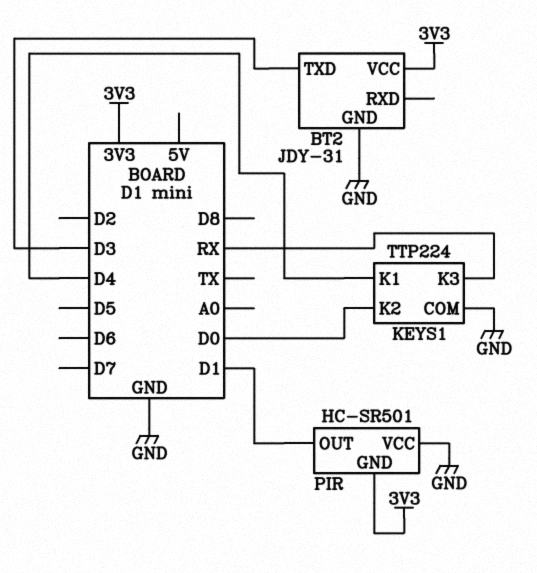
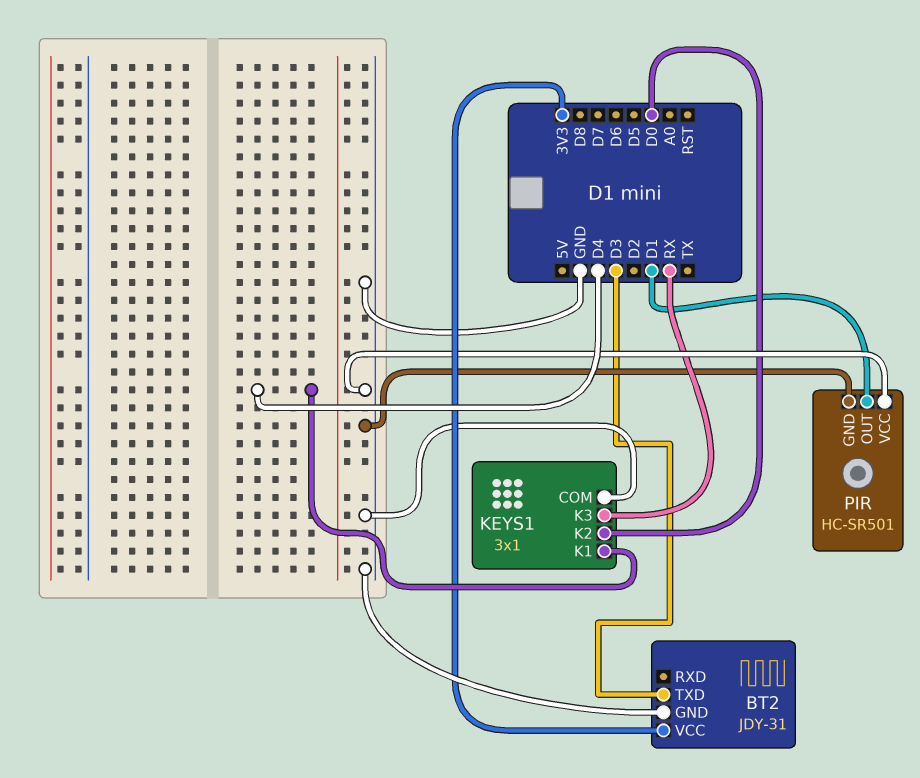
KEYS1: TTP224 -> 3x1
PIR pin GND: 3V3 -> GND

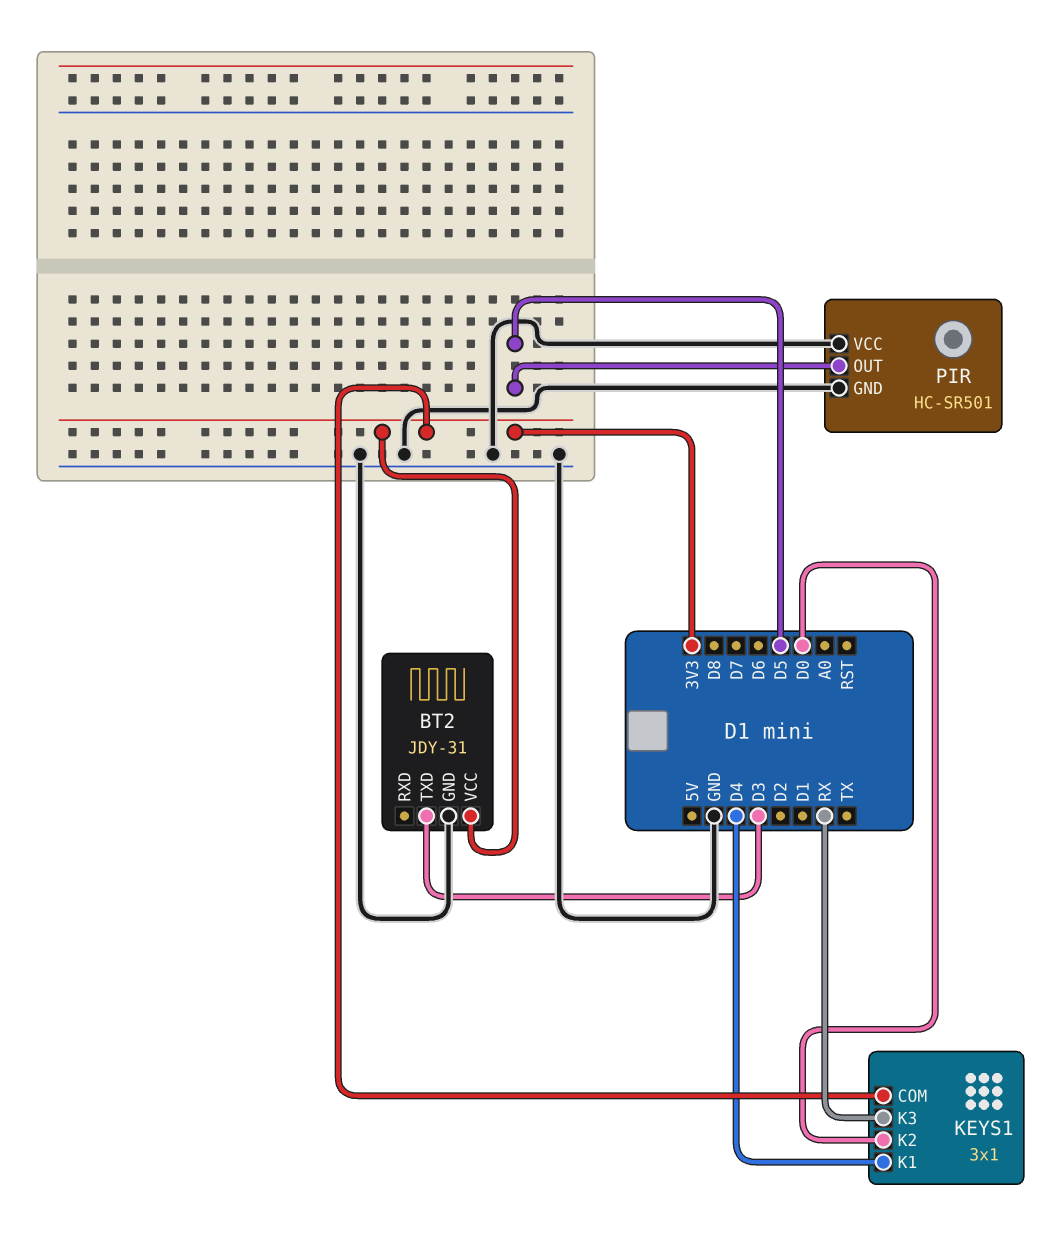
KEYS1 pin COM: GND -> 3V3
PIR pin OUT: D1 -> D5

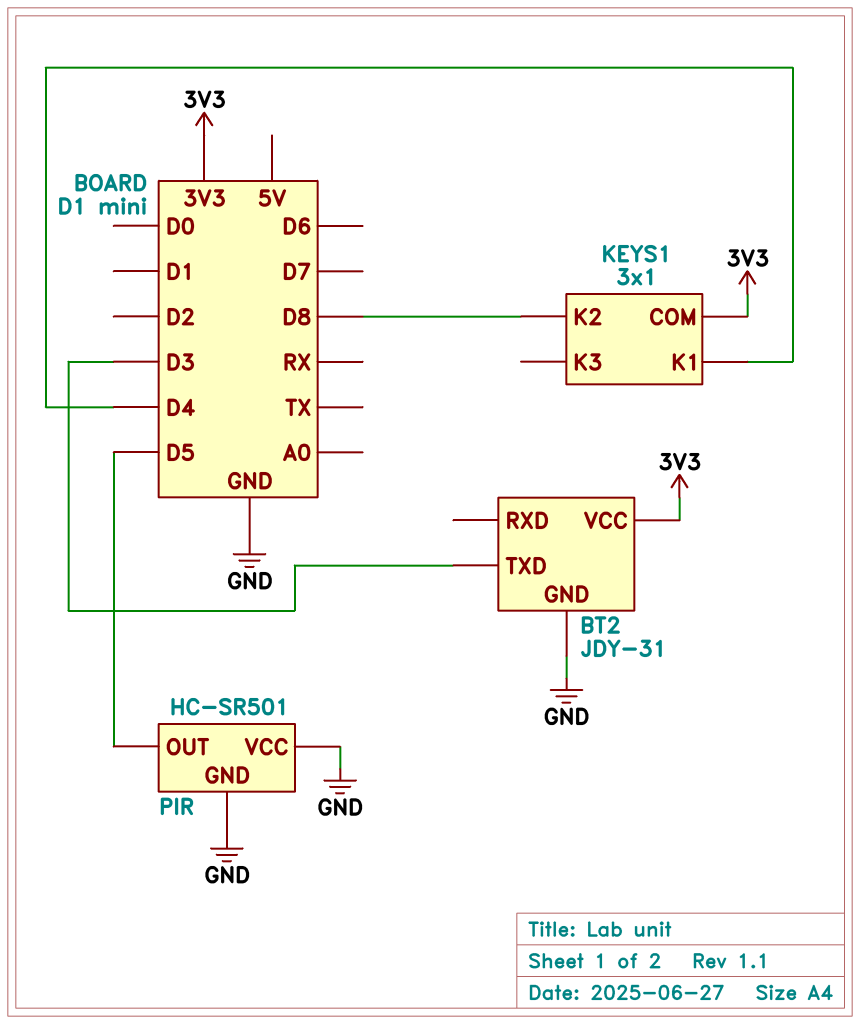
KEYS1 pin K2: D0 -> D8
KEYS1 pin K3: RX -> none

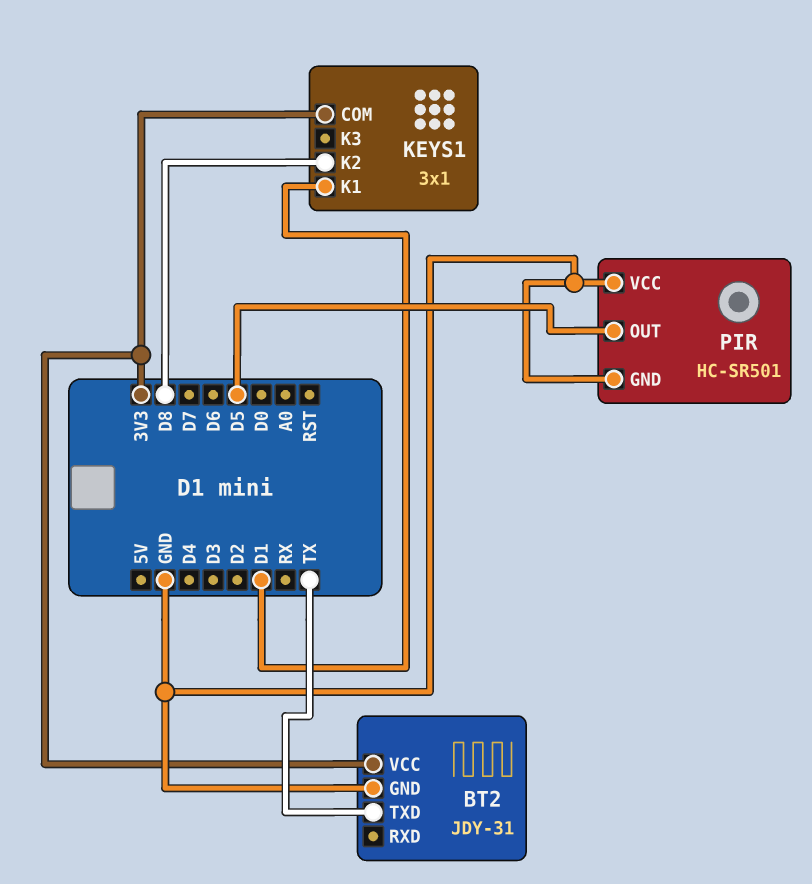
BT2 pin TXD: D3 -> TX
KEYS1 pin K1: D4 -> D1

